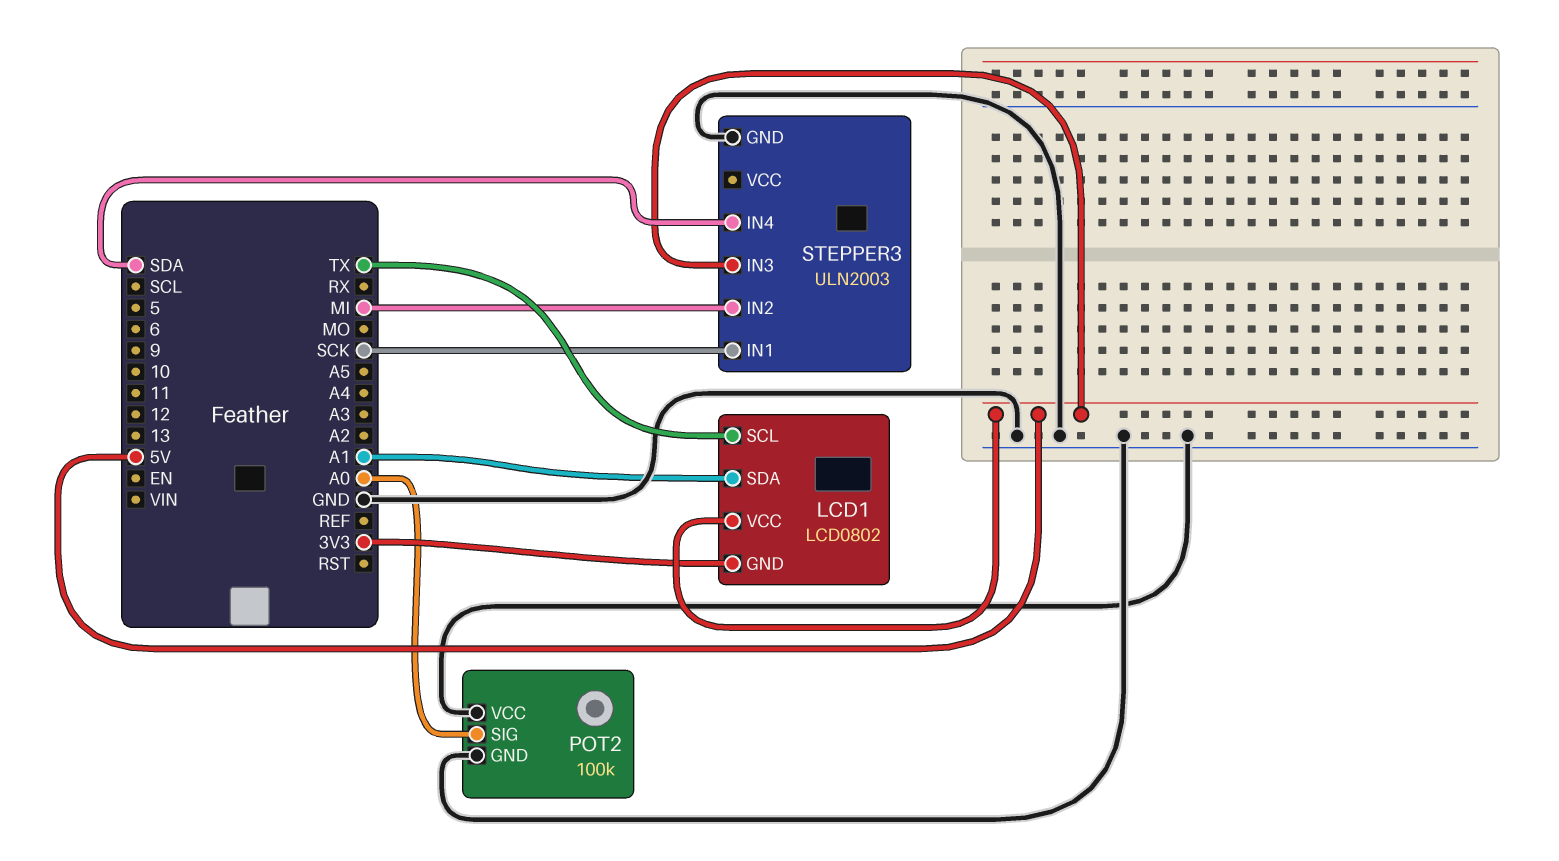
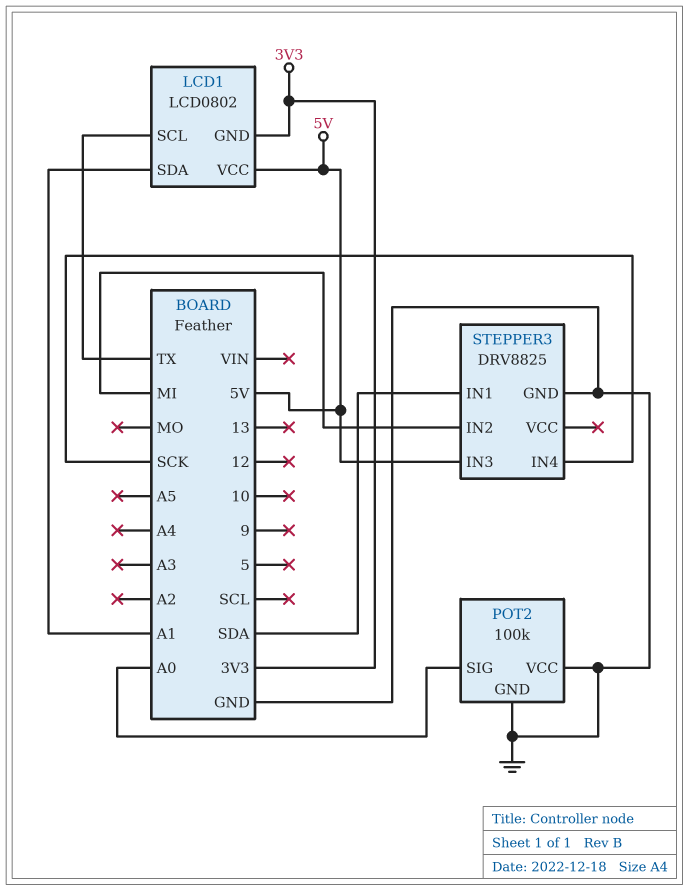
STEPPER3: ULN2003 -> DRV8825
STEPPER3 pin IN1: SCK -> SDA
STEPPER3 pin IN4: SDA -> SCK

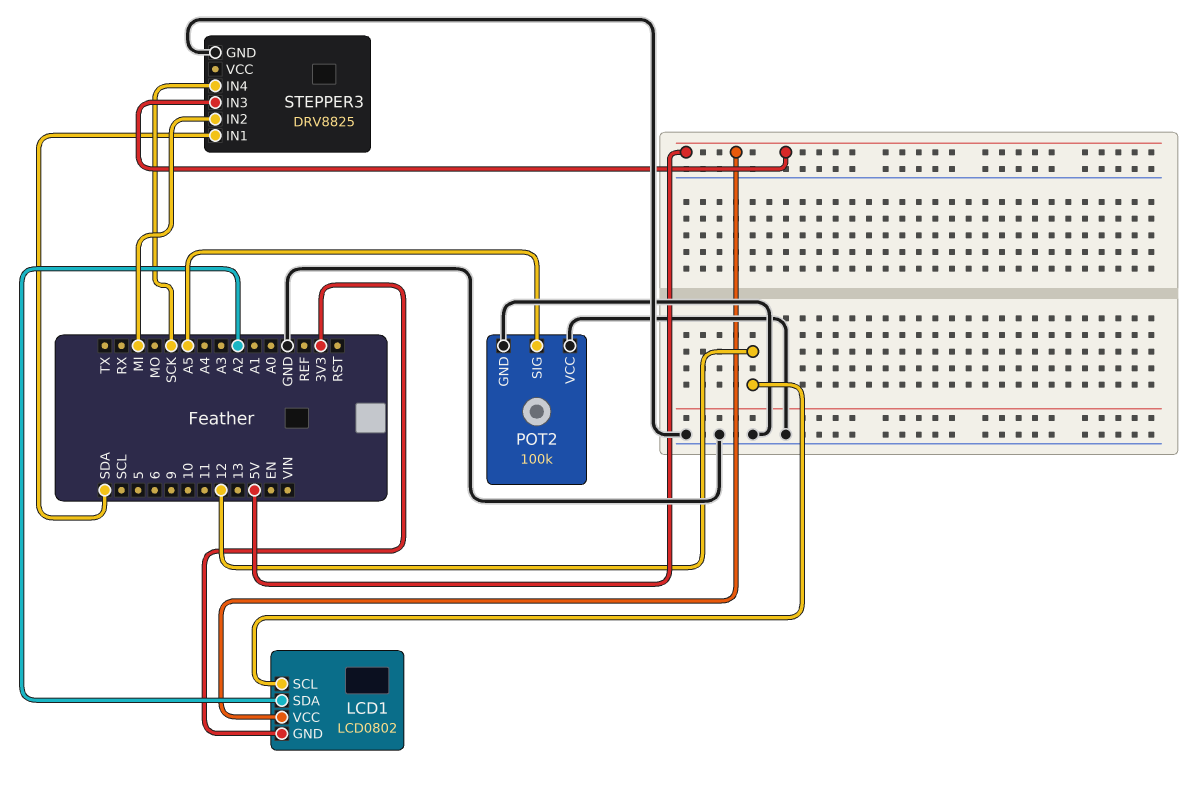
LCD1 pin SCL: TX -> 12
LCD1 pin SDA: A1 -> A2
POT2 pin SIG: A0 -> A5

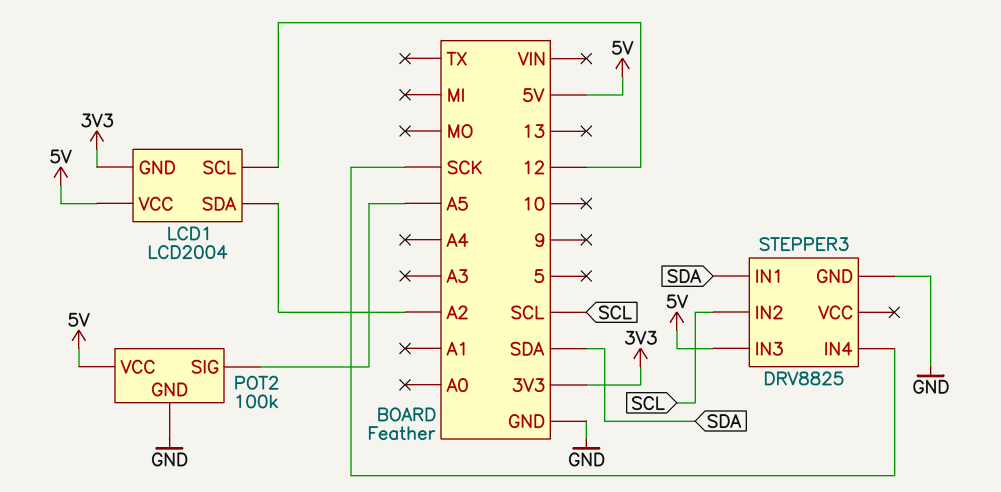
LCD1: LCD0802 -> LCD2004
POT2 pin VCC: GND -> 5V
STEPPER3 pin IN2: MI -> SCL

